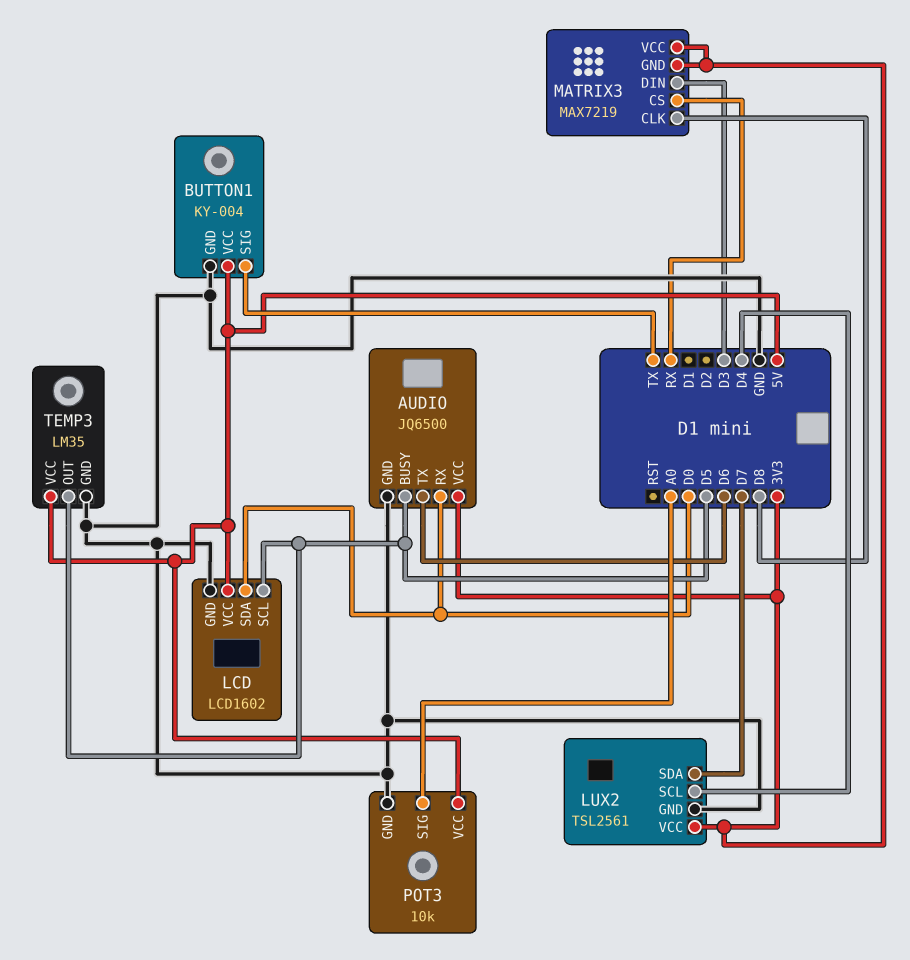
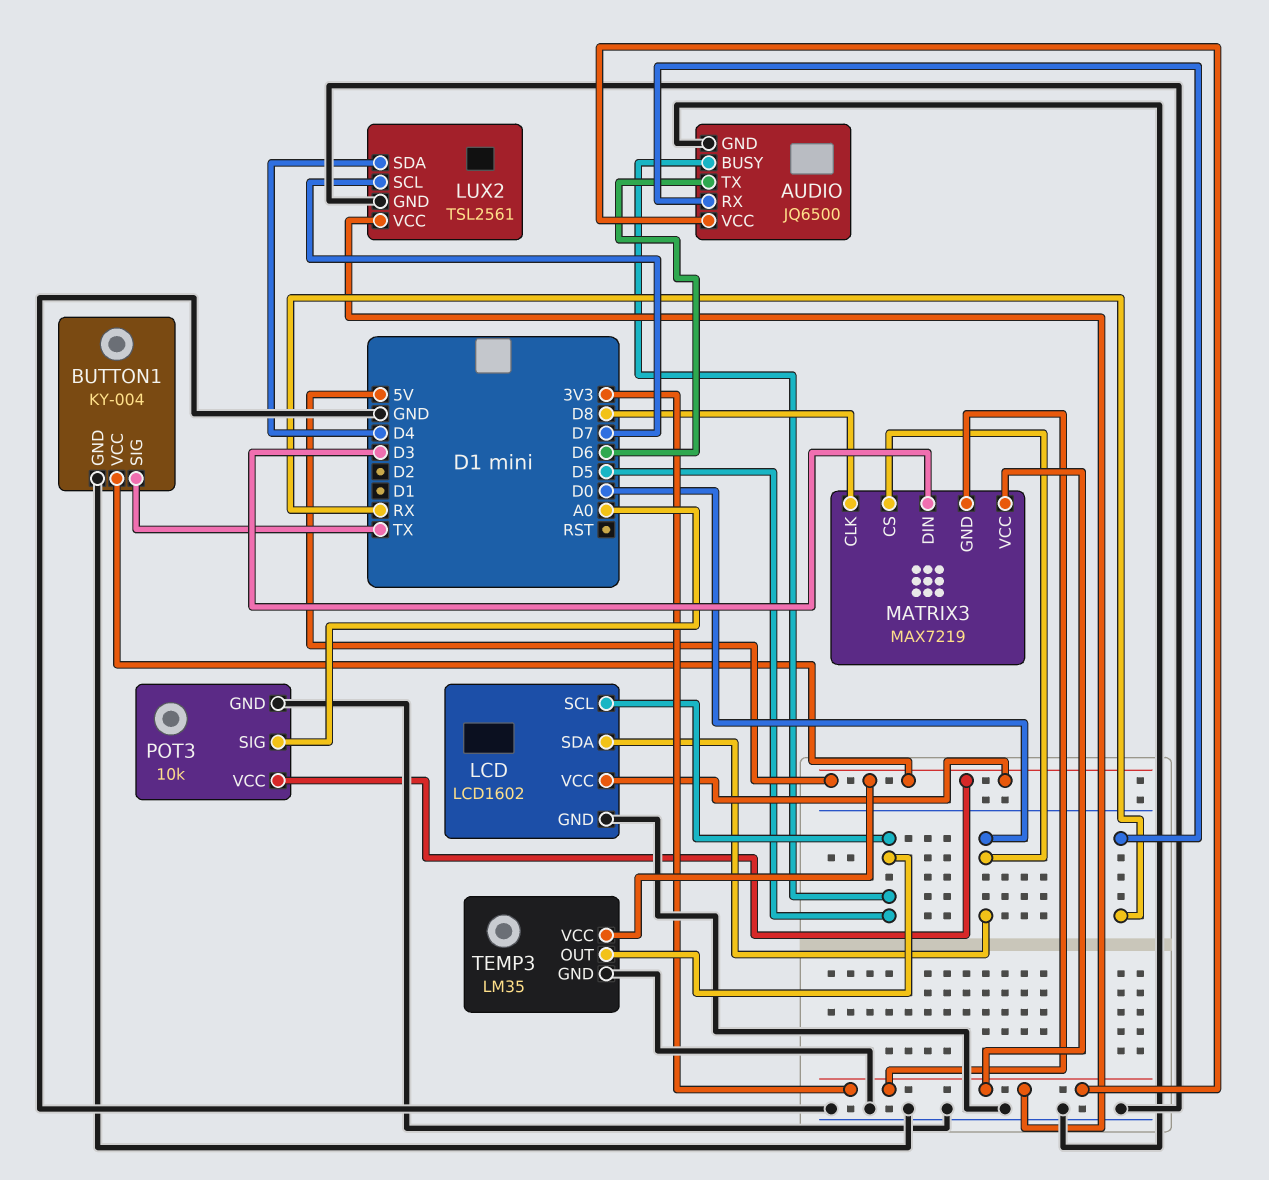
AUDIO pin RX: D0 -> RX
LUX2 pin SCL: D4 -> D7
LUX2 pin SDA: D7 -> D4
MATRIX3 pin CS: RX -> D0

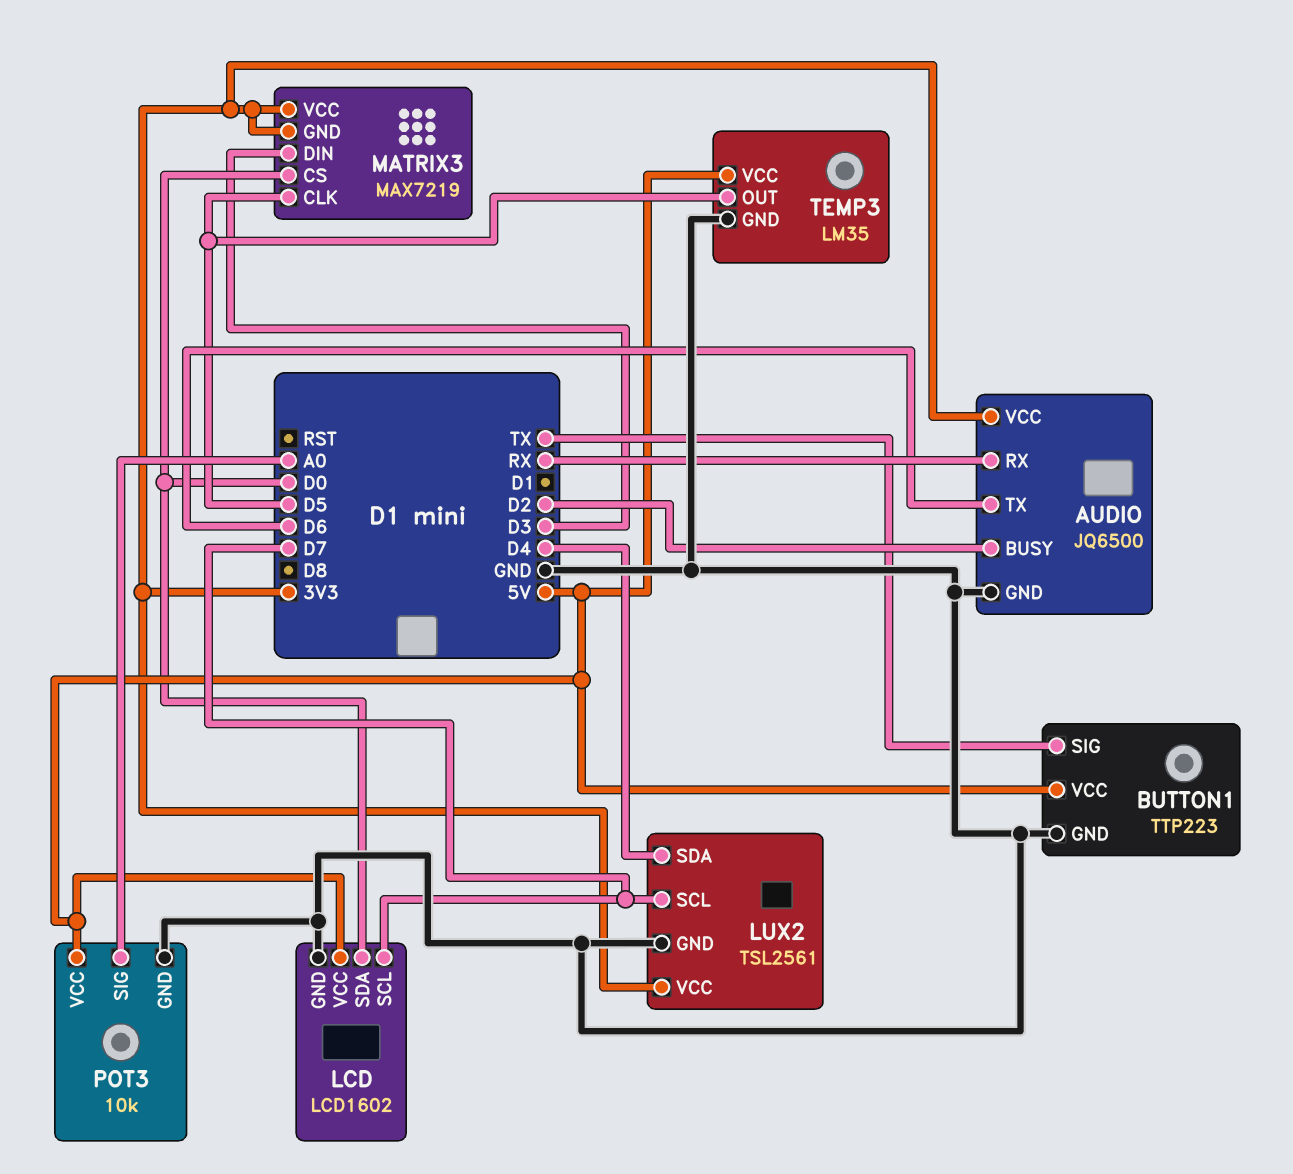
AUDIO pin BUSY: D5 -> D2
BUTTON1: KY-004 -> TTP223
LCD pin SCL: D5 -> D7
MATRIX3 pin CLK: D8 -> D5

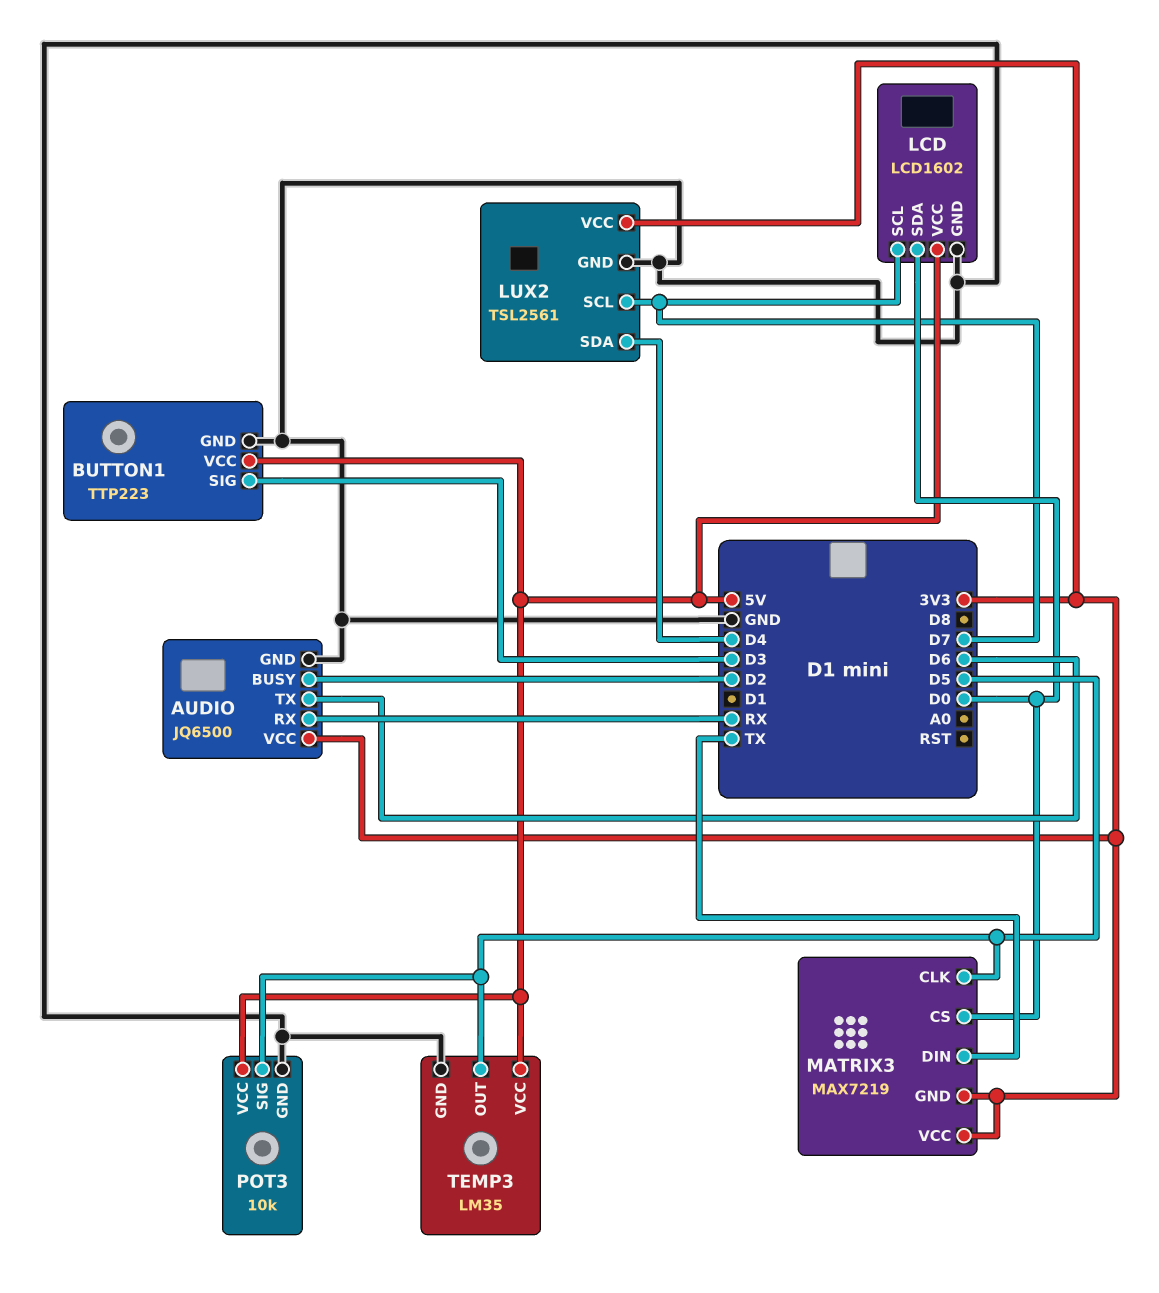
BUTTON1 pin SIG: TX -> D3
MATRIX3 pin DIN: D3 -> TX
POT3 pin SIG: A0 -> D5

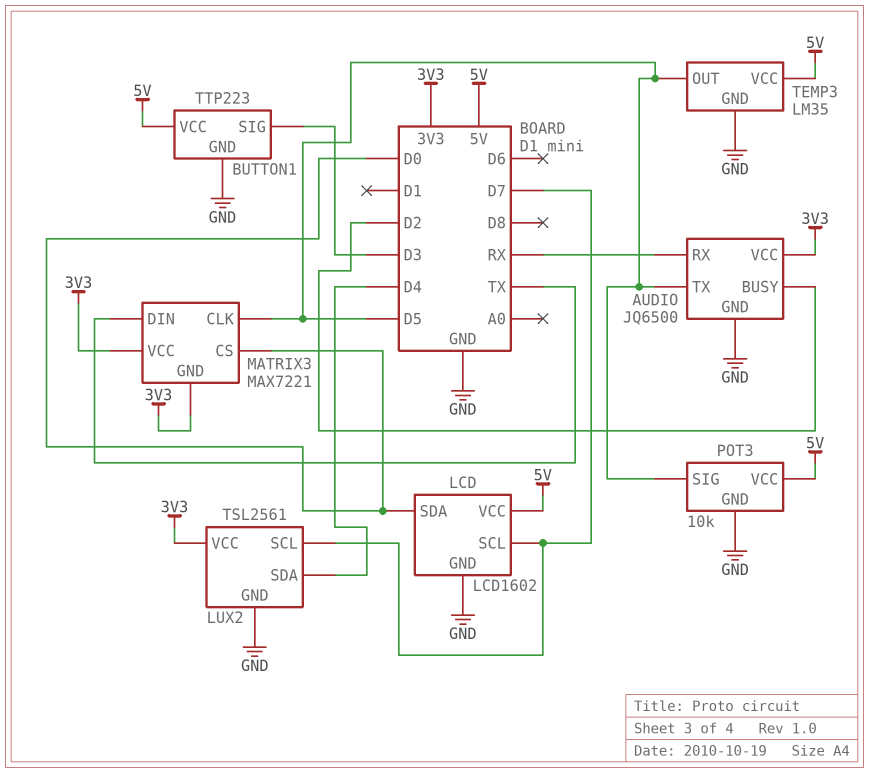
AUDIO pin TX: D6 -> D5
MATRIX3: MAX7219 -> MAX7221

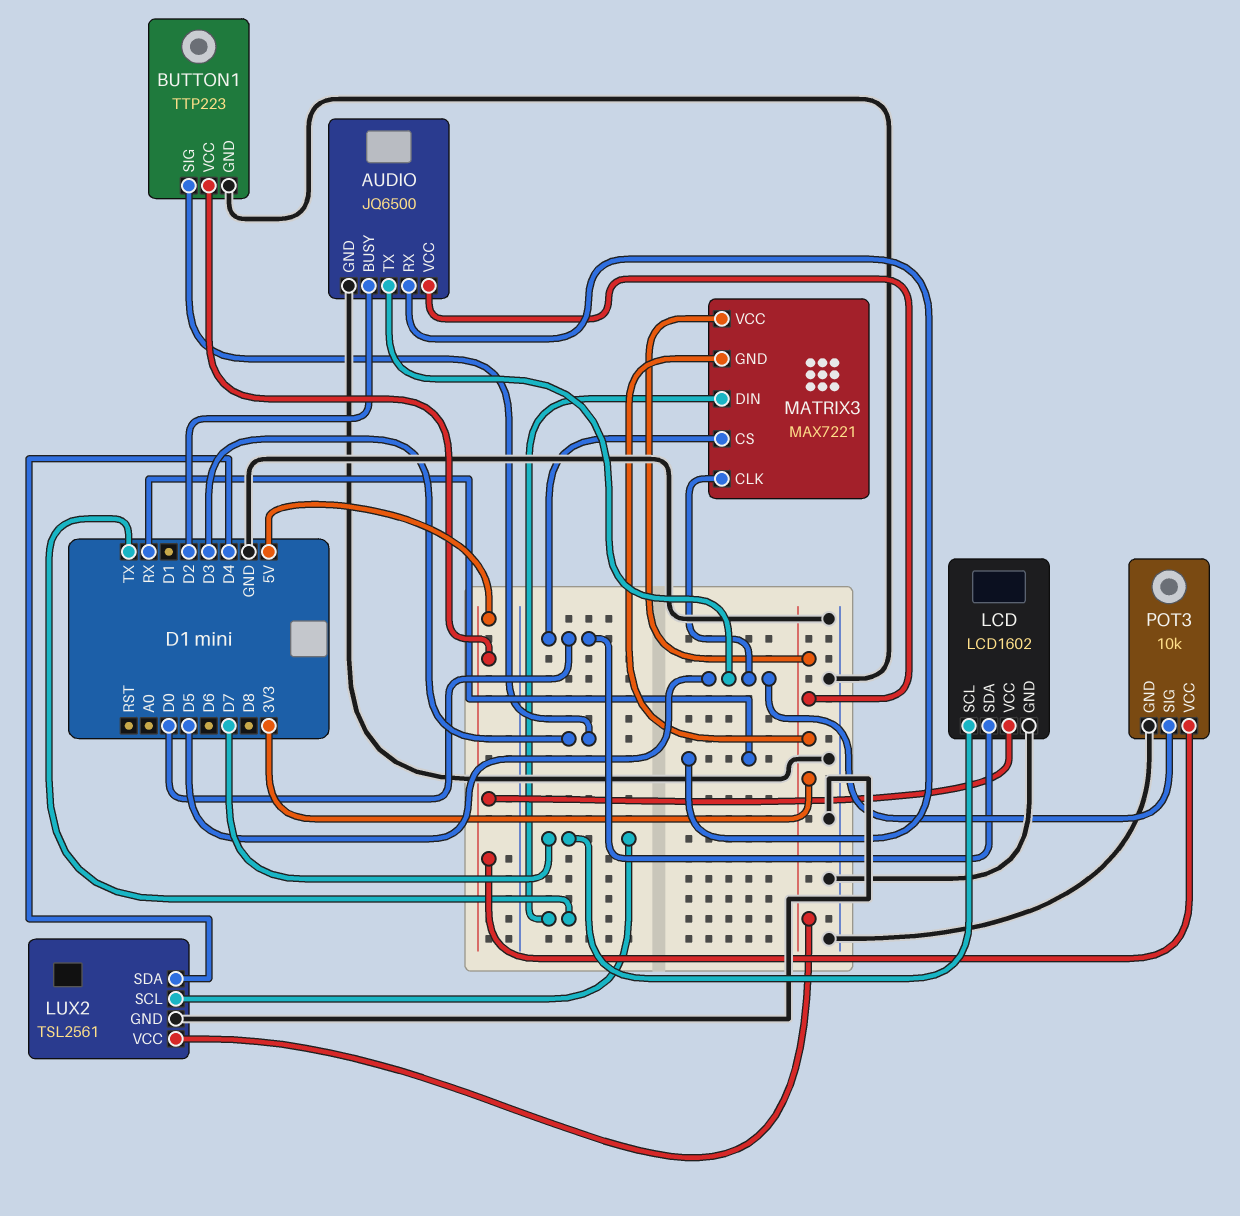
TEMP3: LM35 -> none
TEMP3 pin GND: GND -> none
TEMP3 pin OUT: D5 -> none
TEMP3 pin VCC: 5V -> none

